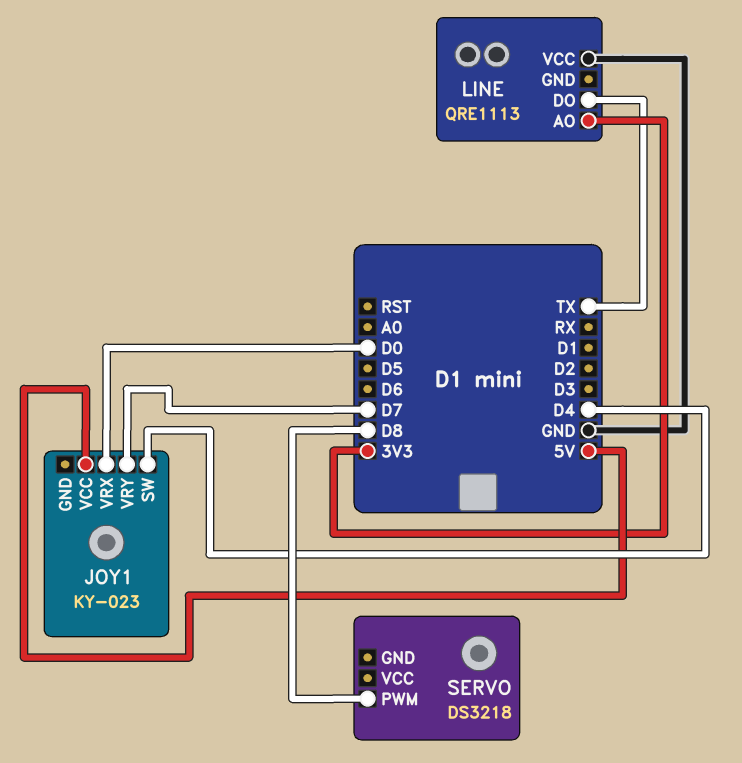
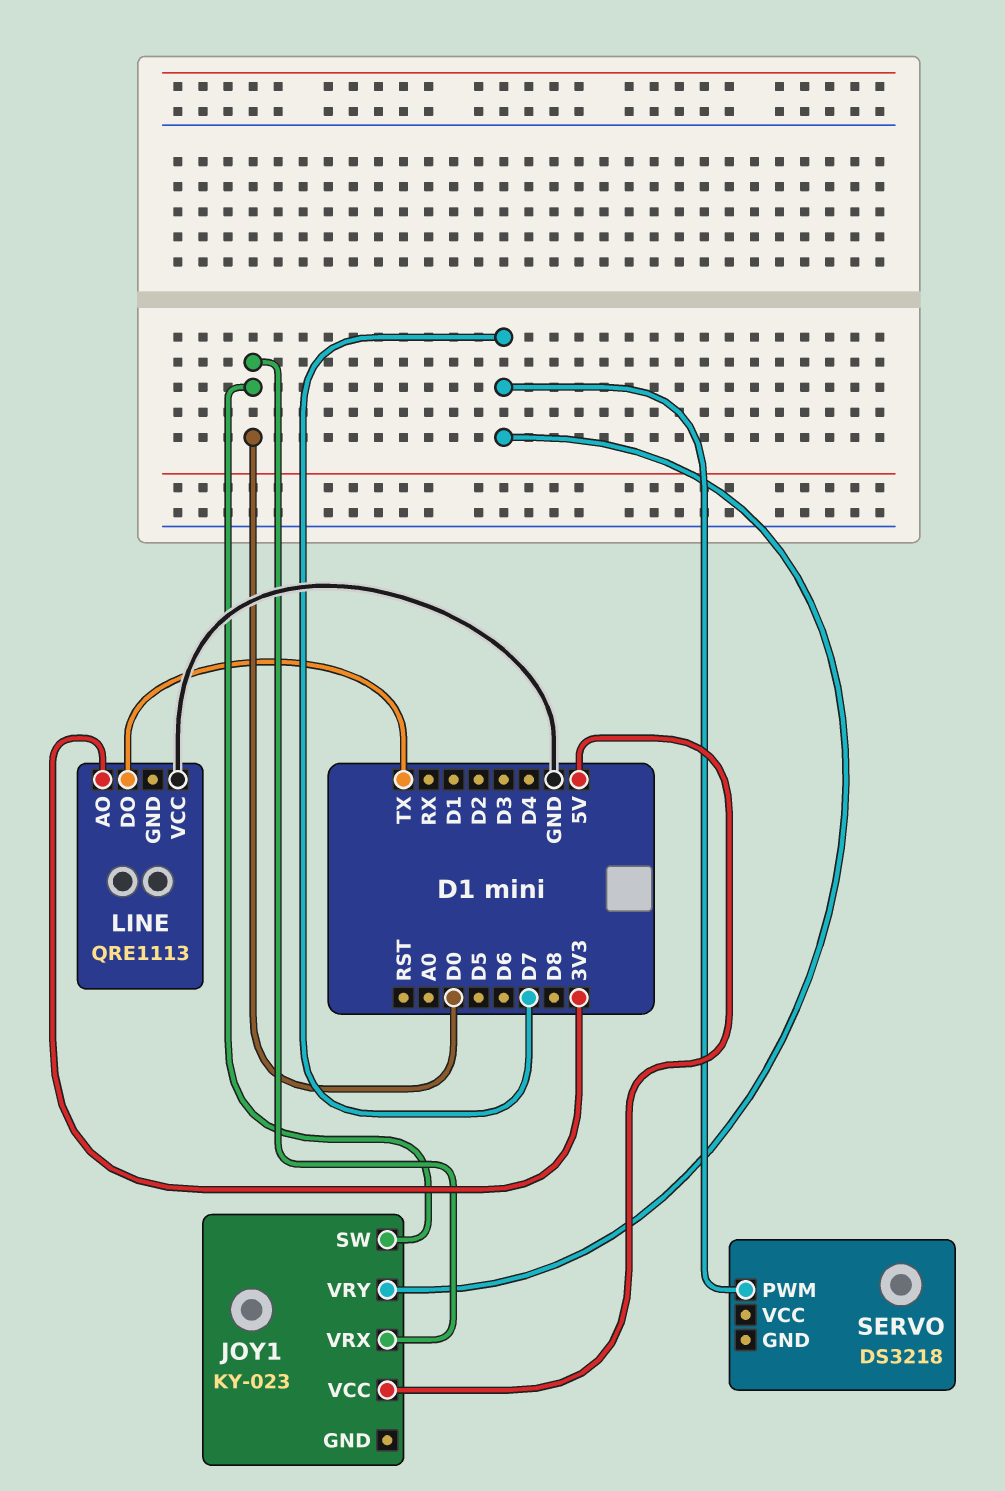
JOY1 pin SW: D4 -> D0
SERVO pin PWM: D8 -> D7

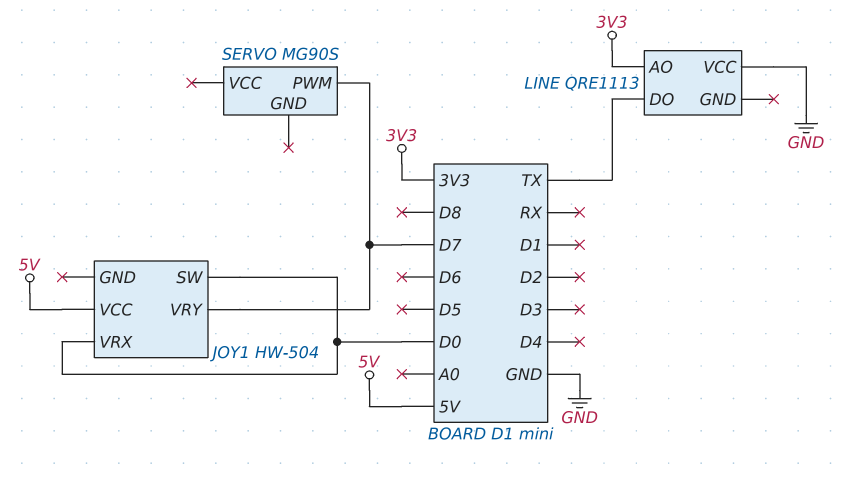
JOY1: KY-023 -> HW-504
SERVO: DS3218 -> MG90S

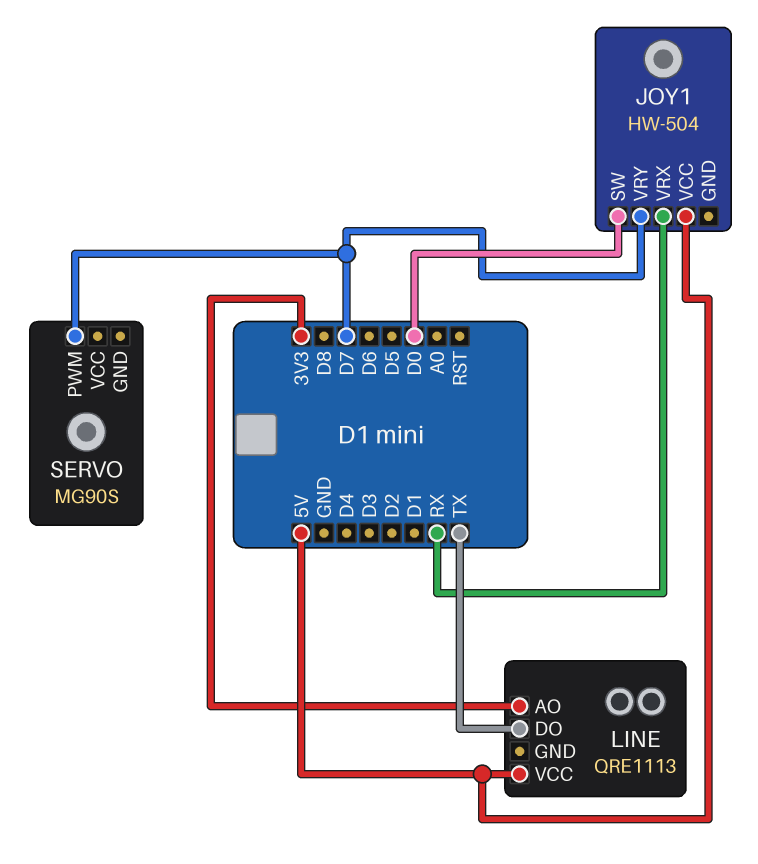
JOY1 pin VRX: D0 -> RX
LINE pin VCC: GND -> 5V

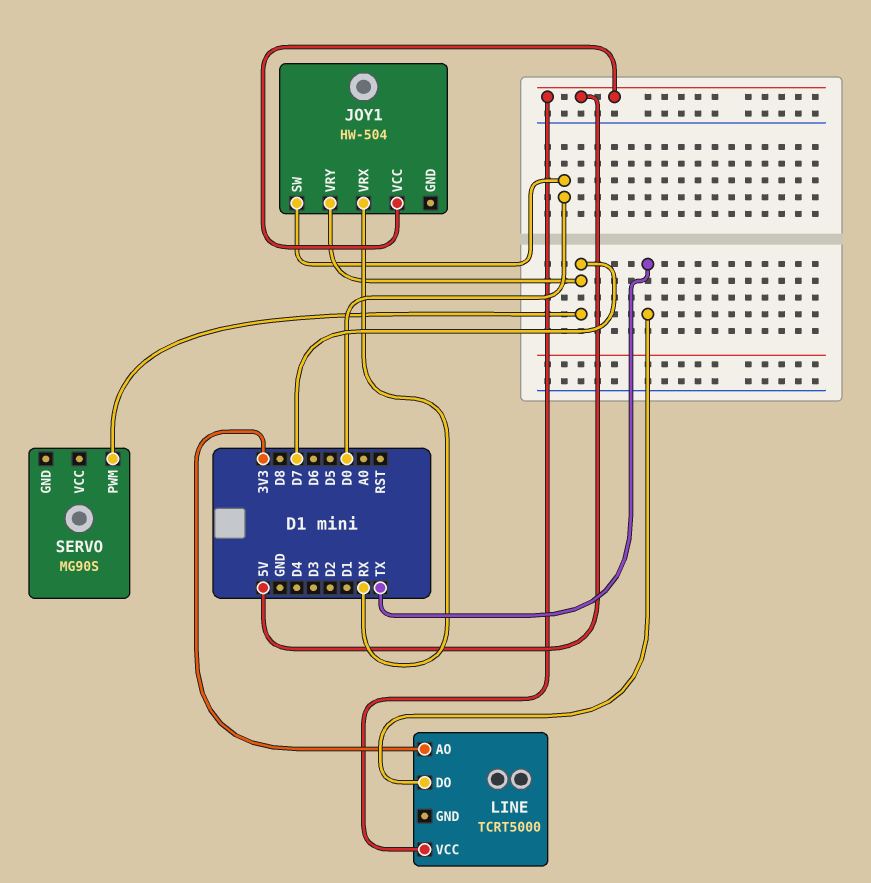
LINE: QRE1113 -> TCRT5000

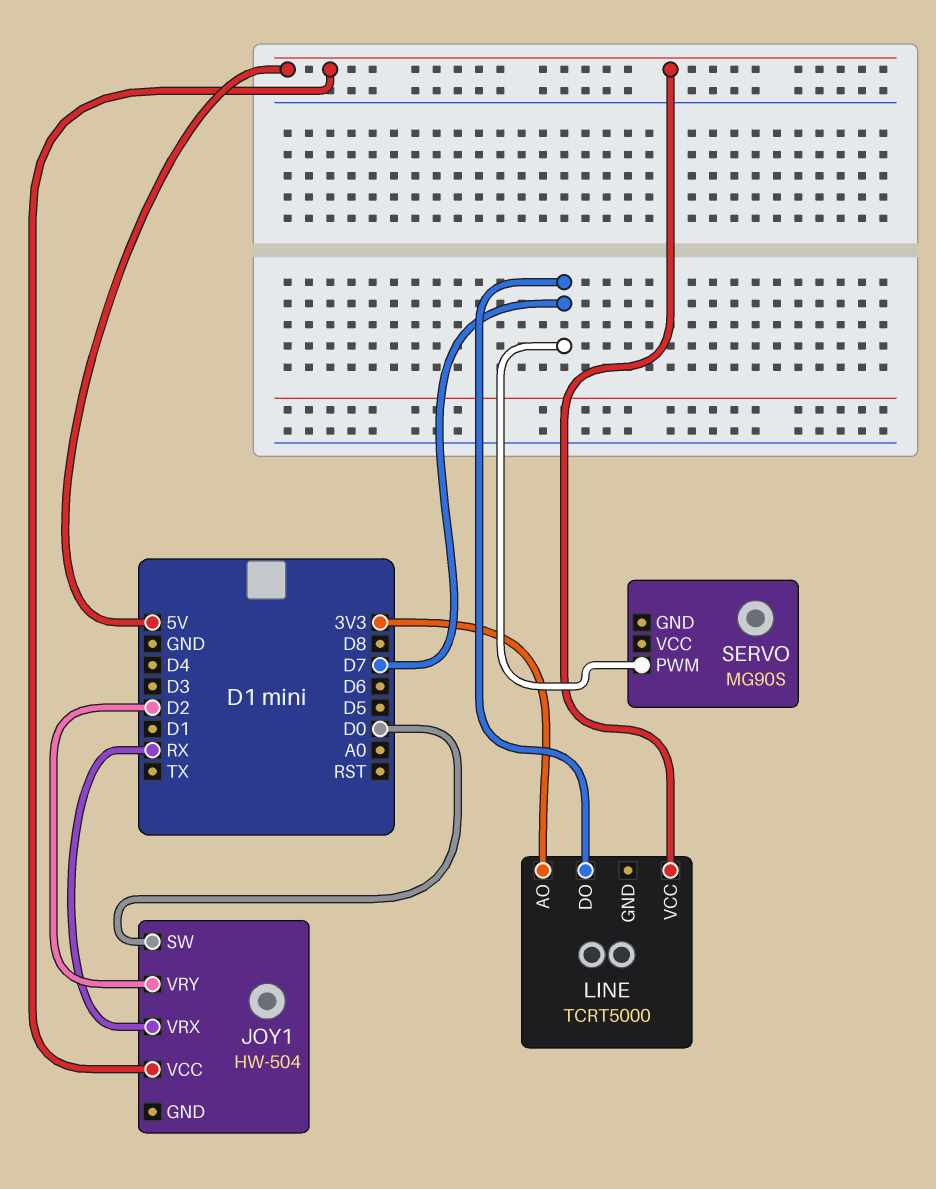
JOY1 pin VRY: D7 -> D2
LINE pin DO: TX -> D7

